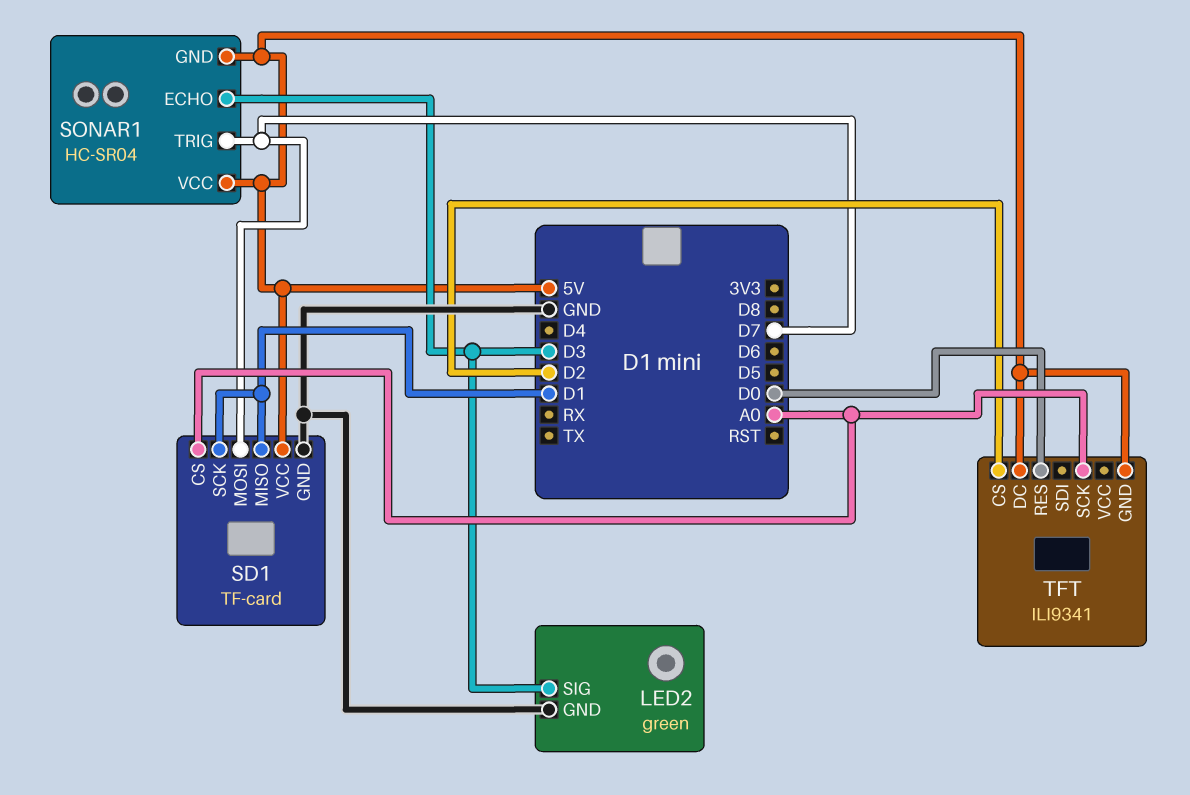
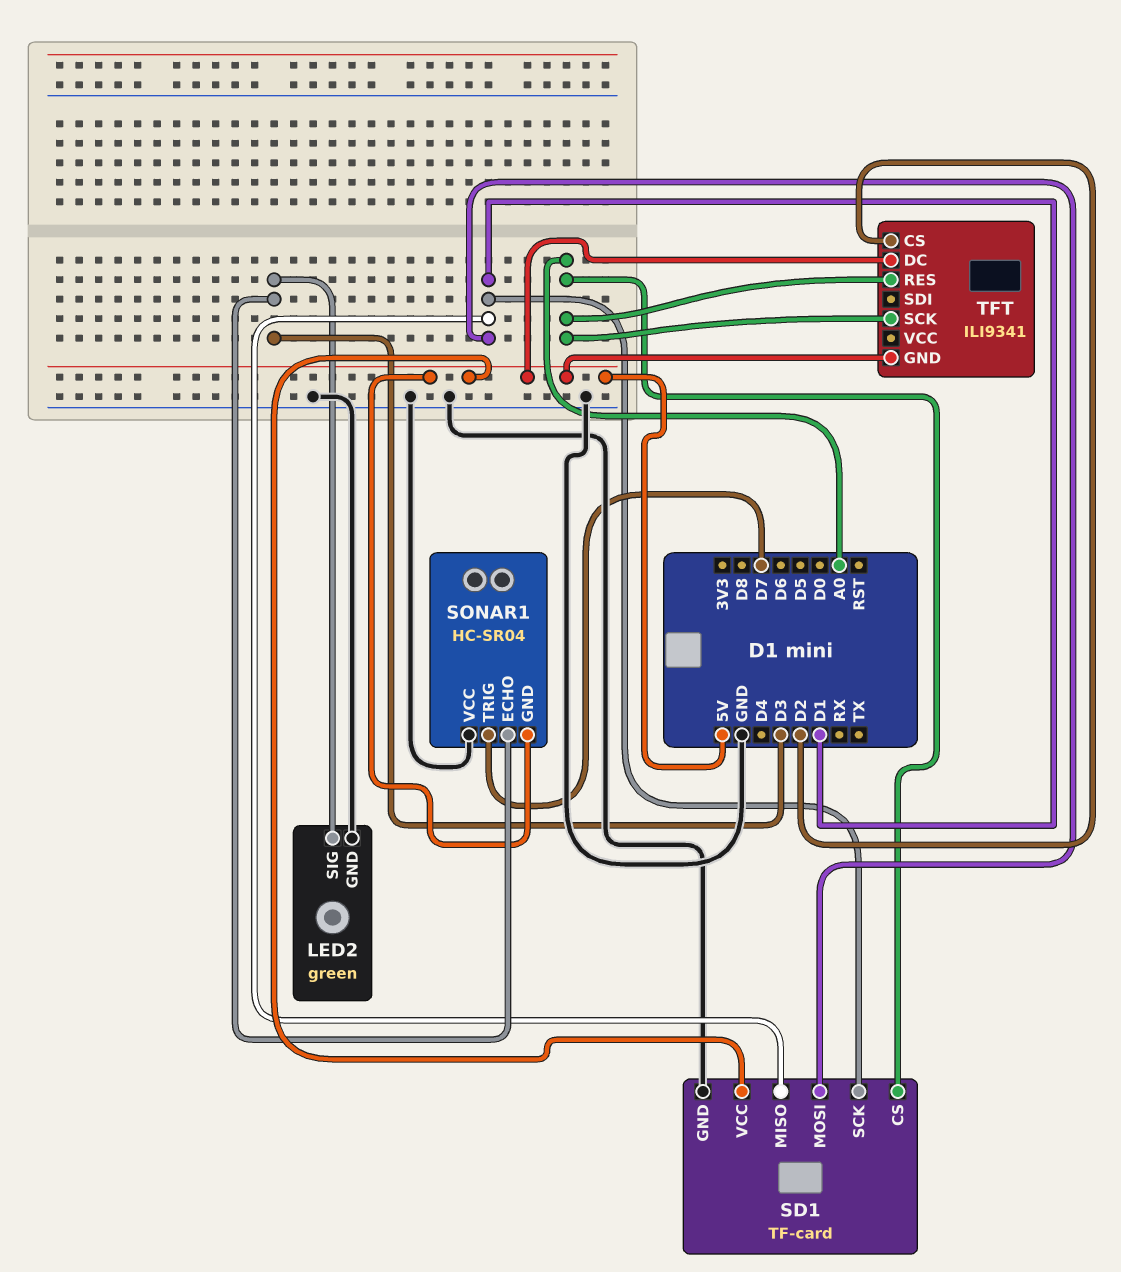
SD1 pin MOSI: D7 -> D1
SONAR1 pin VCC: 5V -> GND
TFT pin RES: D0 -> A0

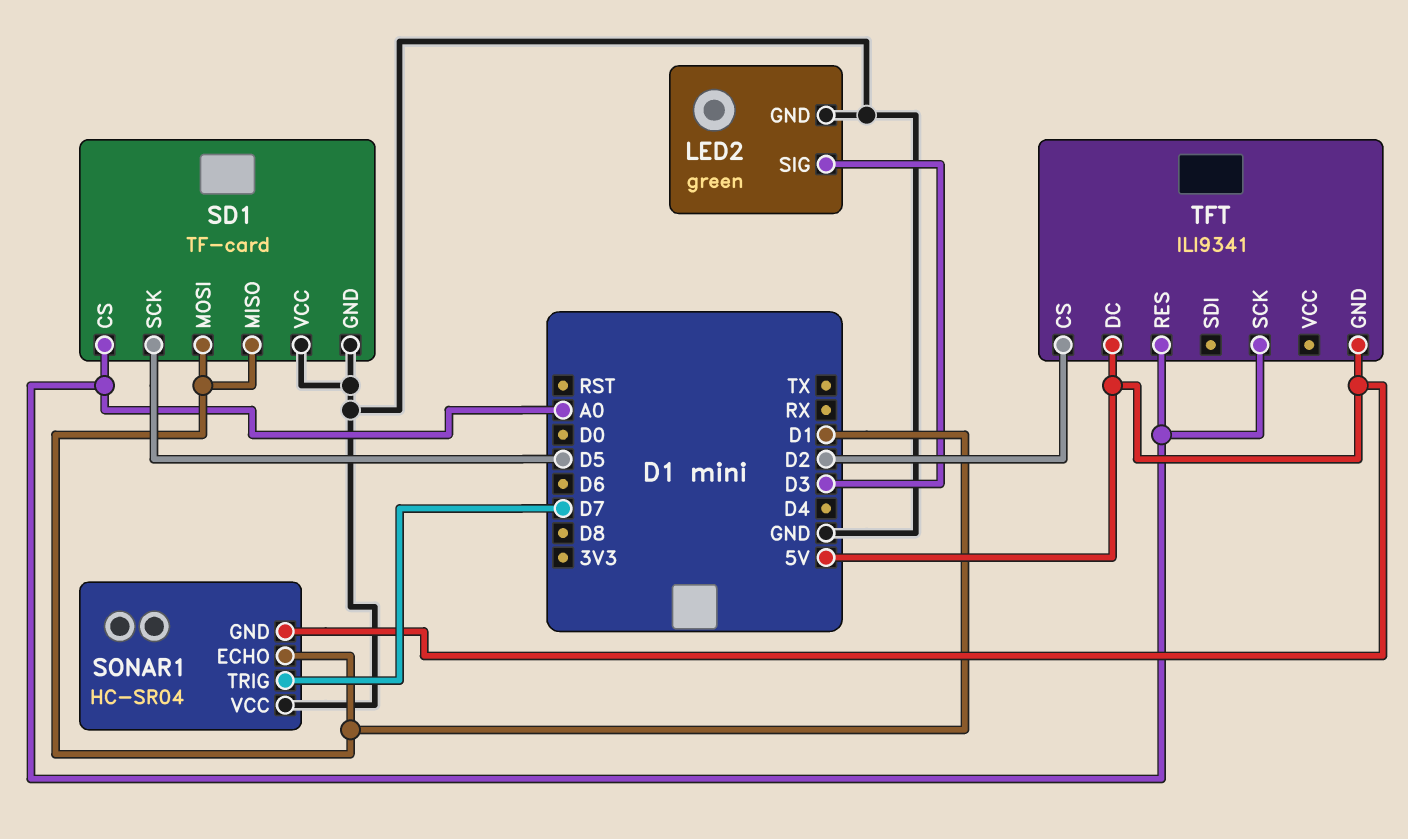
SD1 pin SCK: D1 -> D5
SD1 pin VCC: 5V -> GND
SONAR1 pin ECHO: D3 -> D1

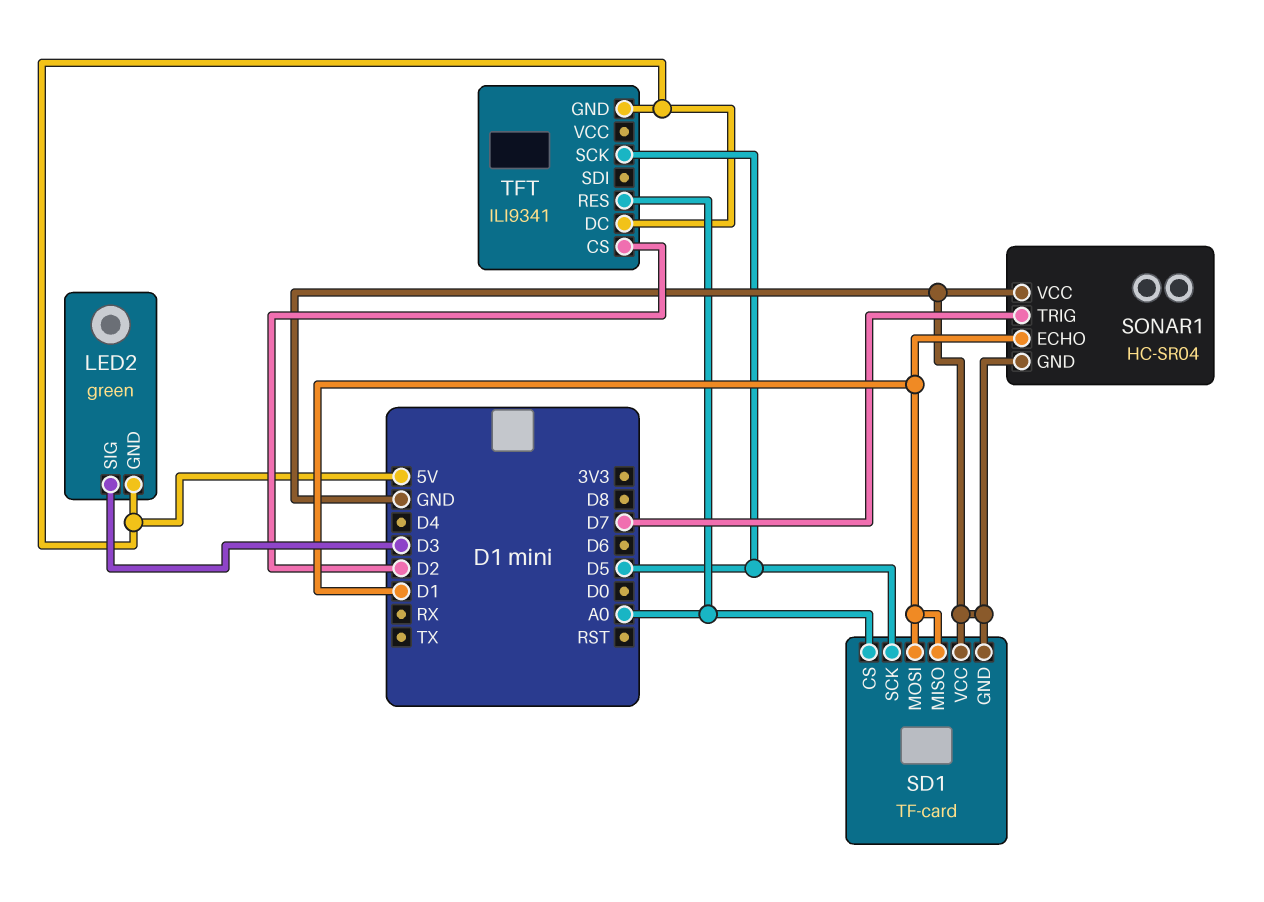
LED2 pin GND: GND -> 5V
SONAR1 pin GND: 5V -> GND
TFT pin SCK: A0 -> D5

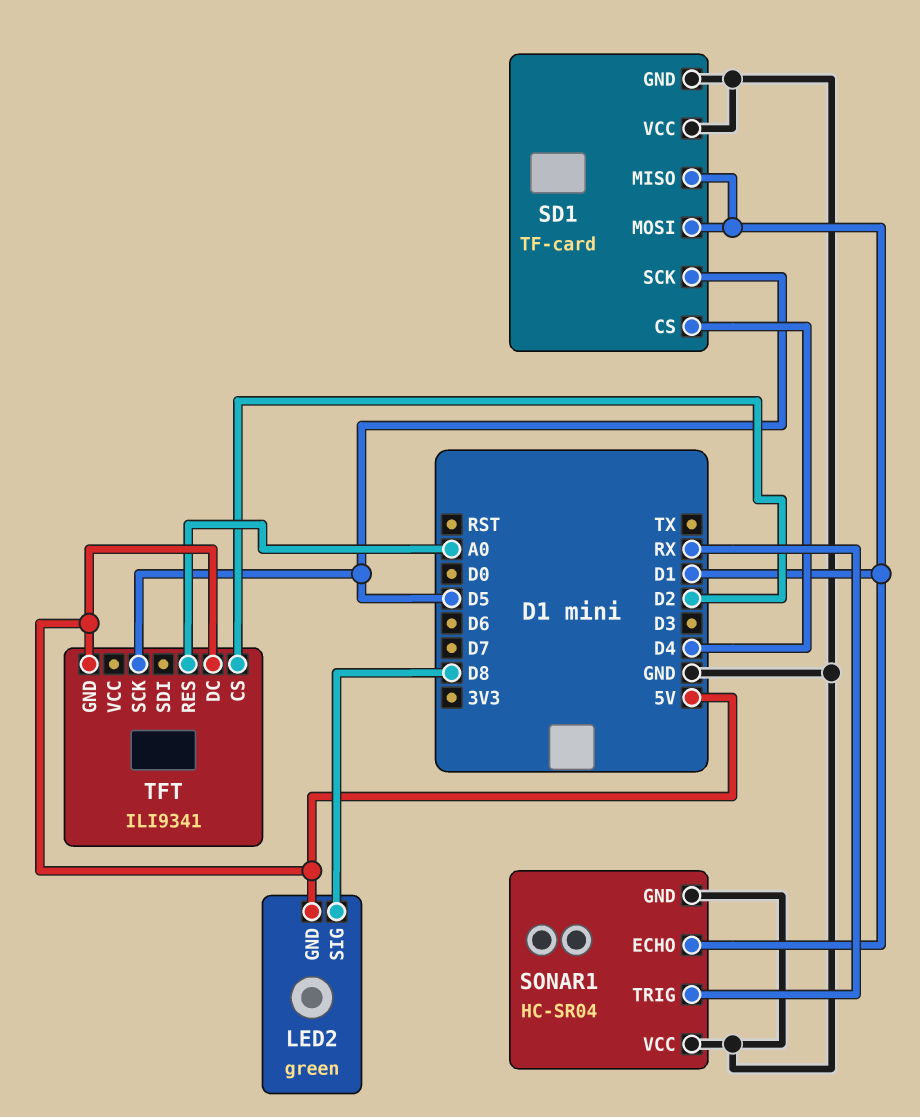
LED2 pin SIG: D3 -> D8
SD1 pin CS: A0 -> D4
SONAR1 pin TRIG: D7 -> RX

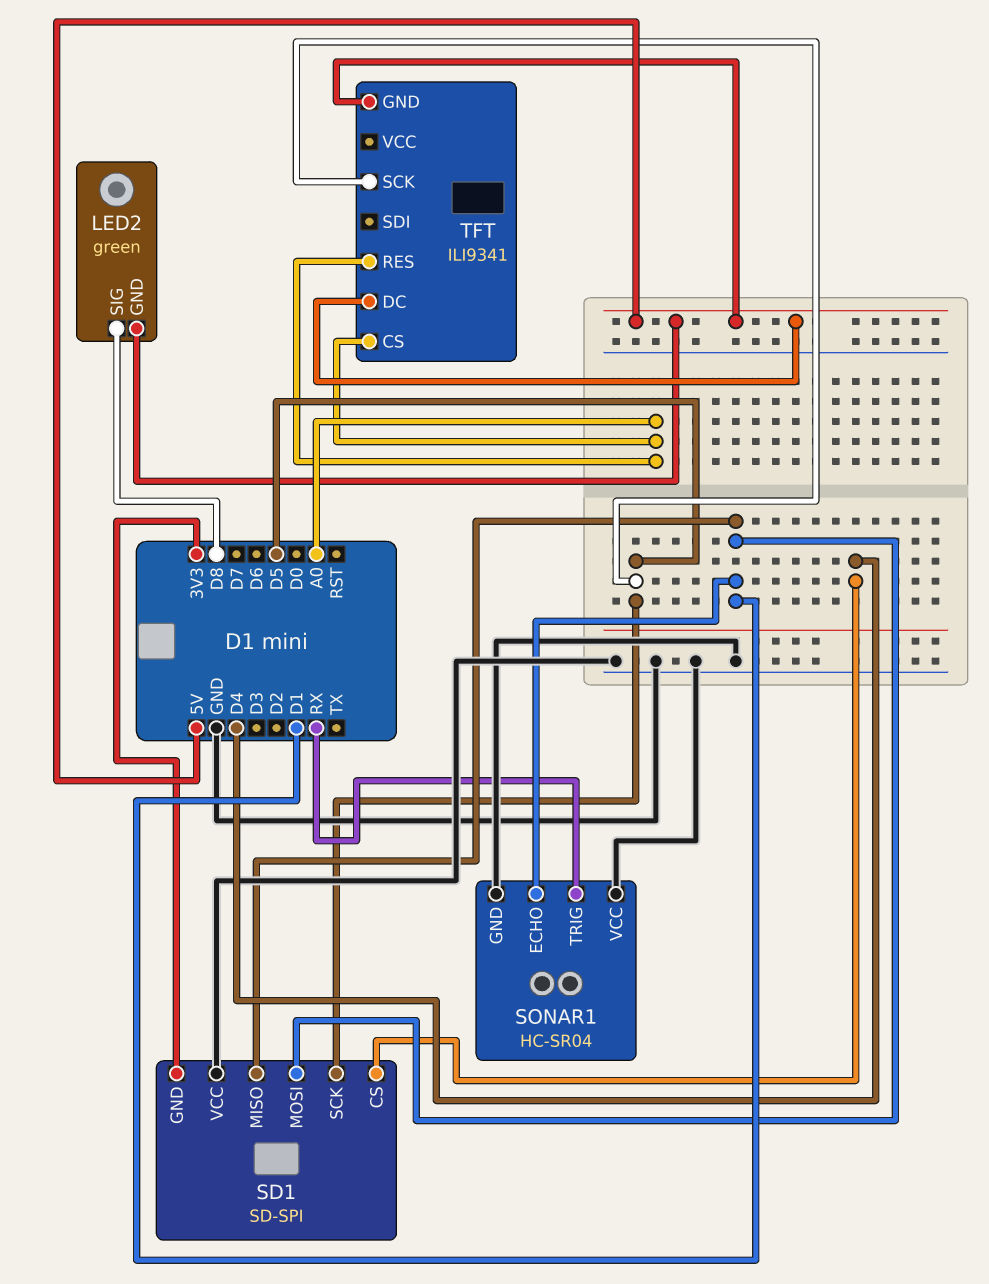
SD1: TF-card -> SD-SPI
SD1 pin GND: GND -> 3V3
TFT pin CS: D2 -> A0

